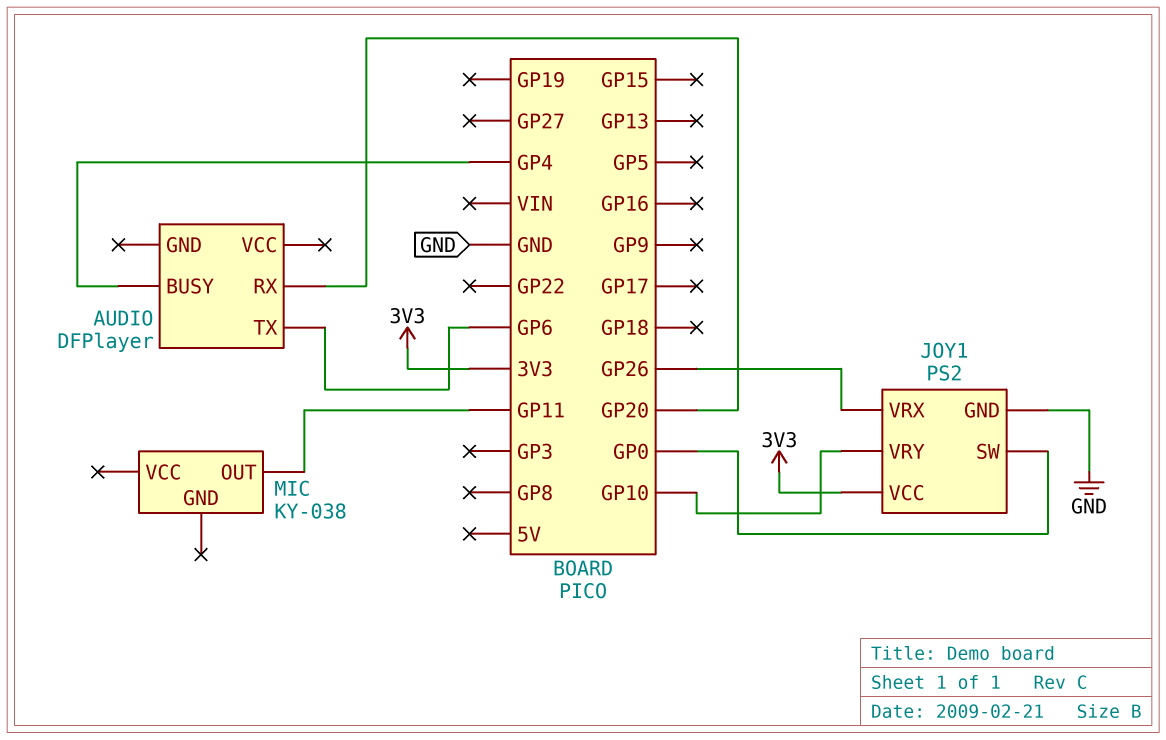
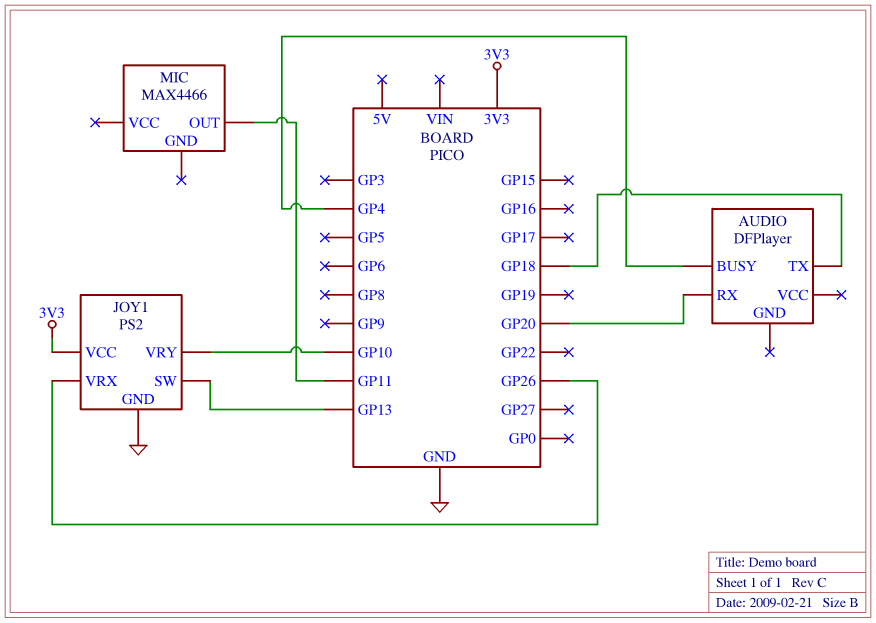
AUDIO pin TX: GP6 -> GP18
JOY1 pin SW: GP0 -> GP13
MIC: KY-038 -> MAX4466

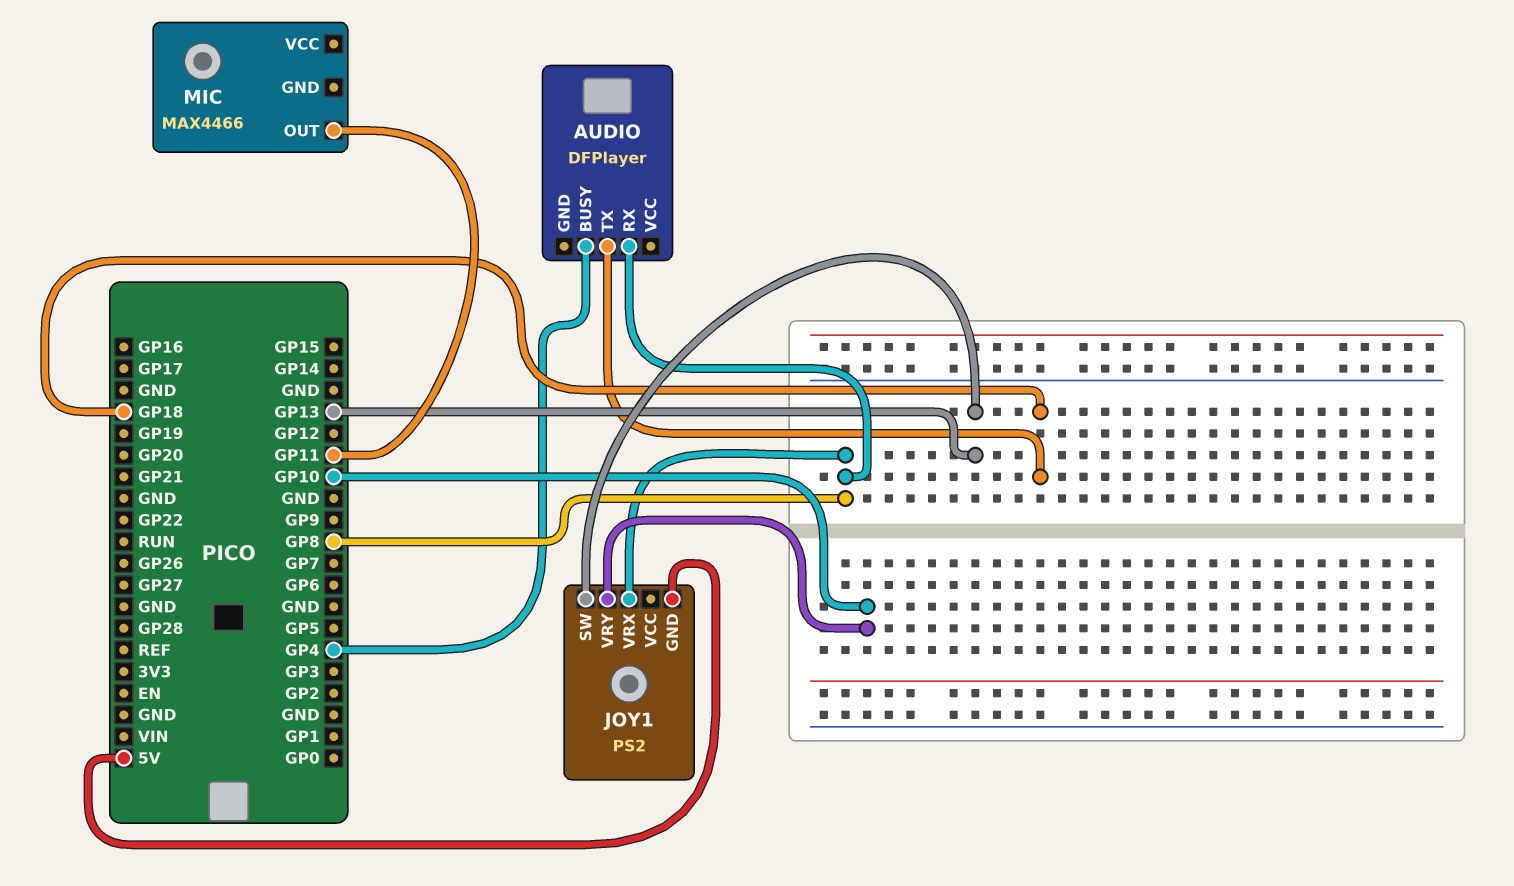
AUDIO pin RX: GP20 -> GP8
JOY1 pin GND: GND -> 5V
JOY1 pin VCC: 3V3 -> none
JOY1 pin VRX: GP26 -> GP8

